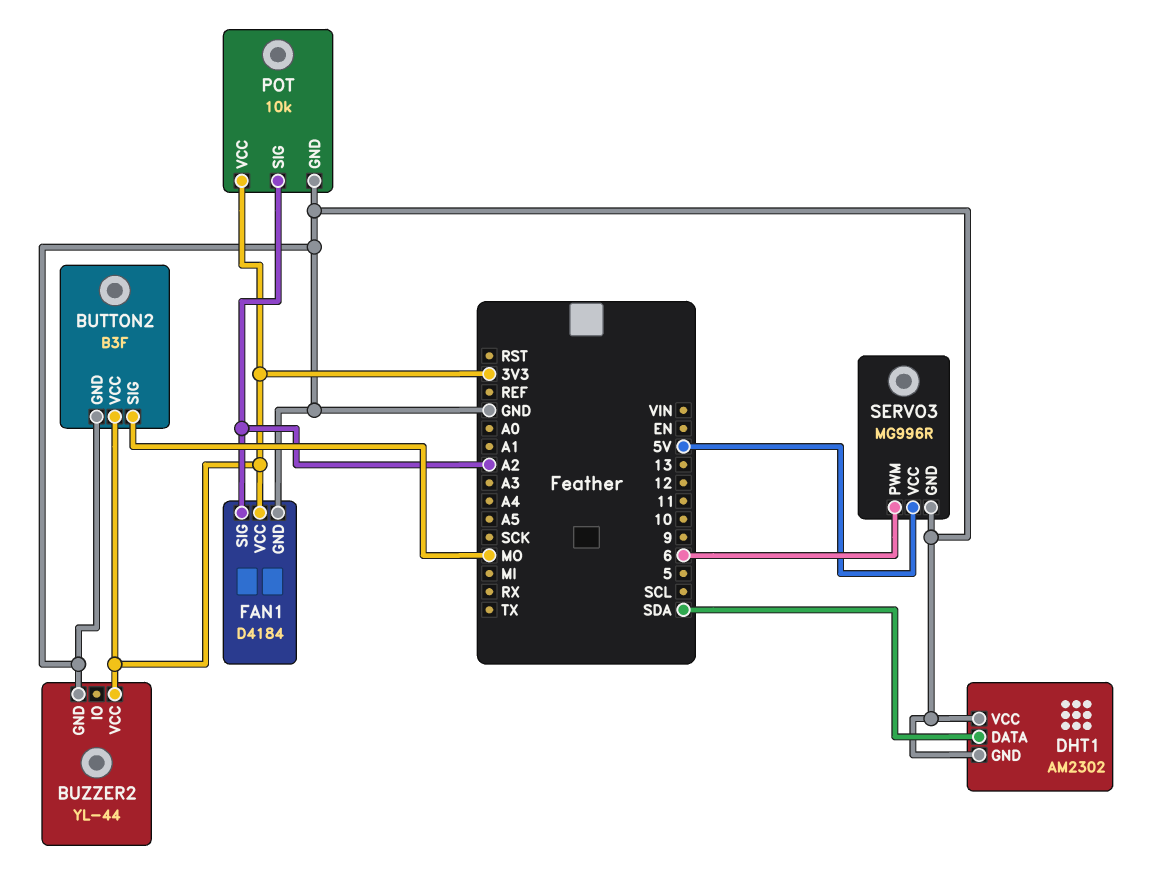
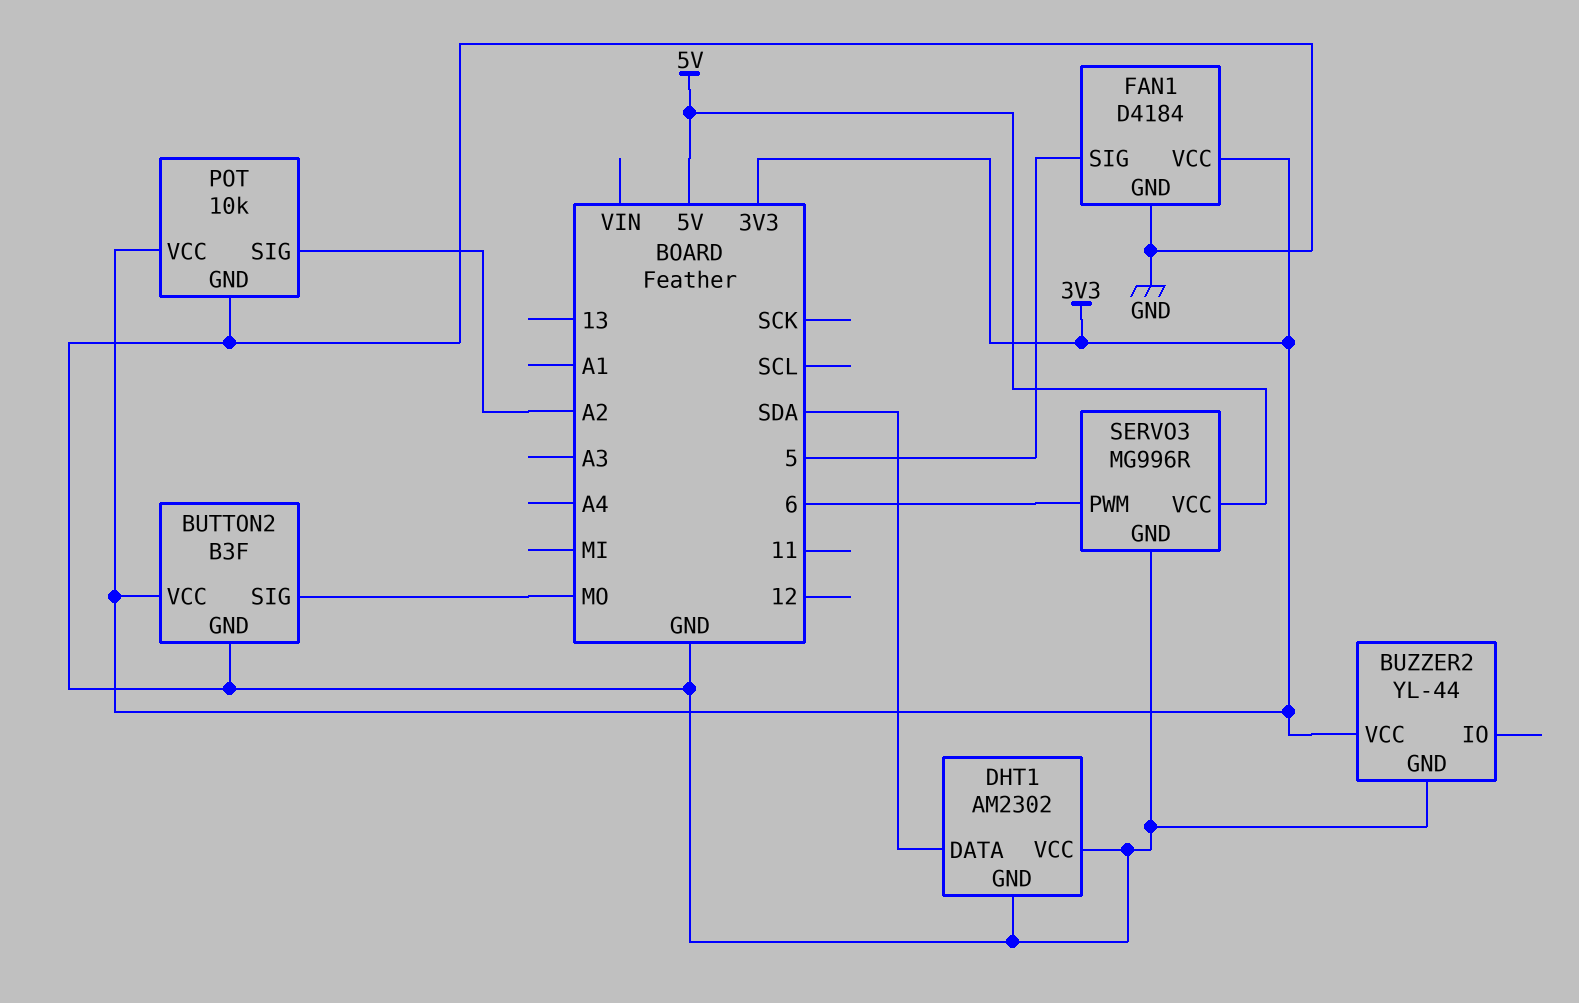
FAN1 pin SIG: A2 -> 5

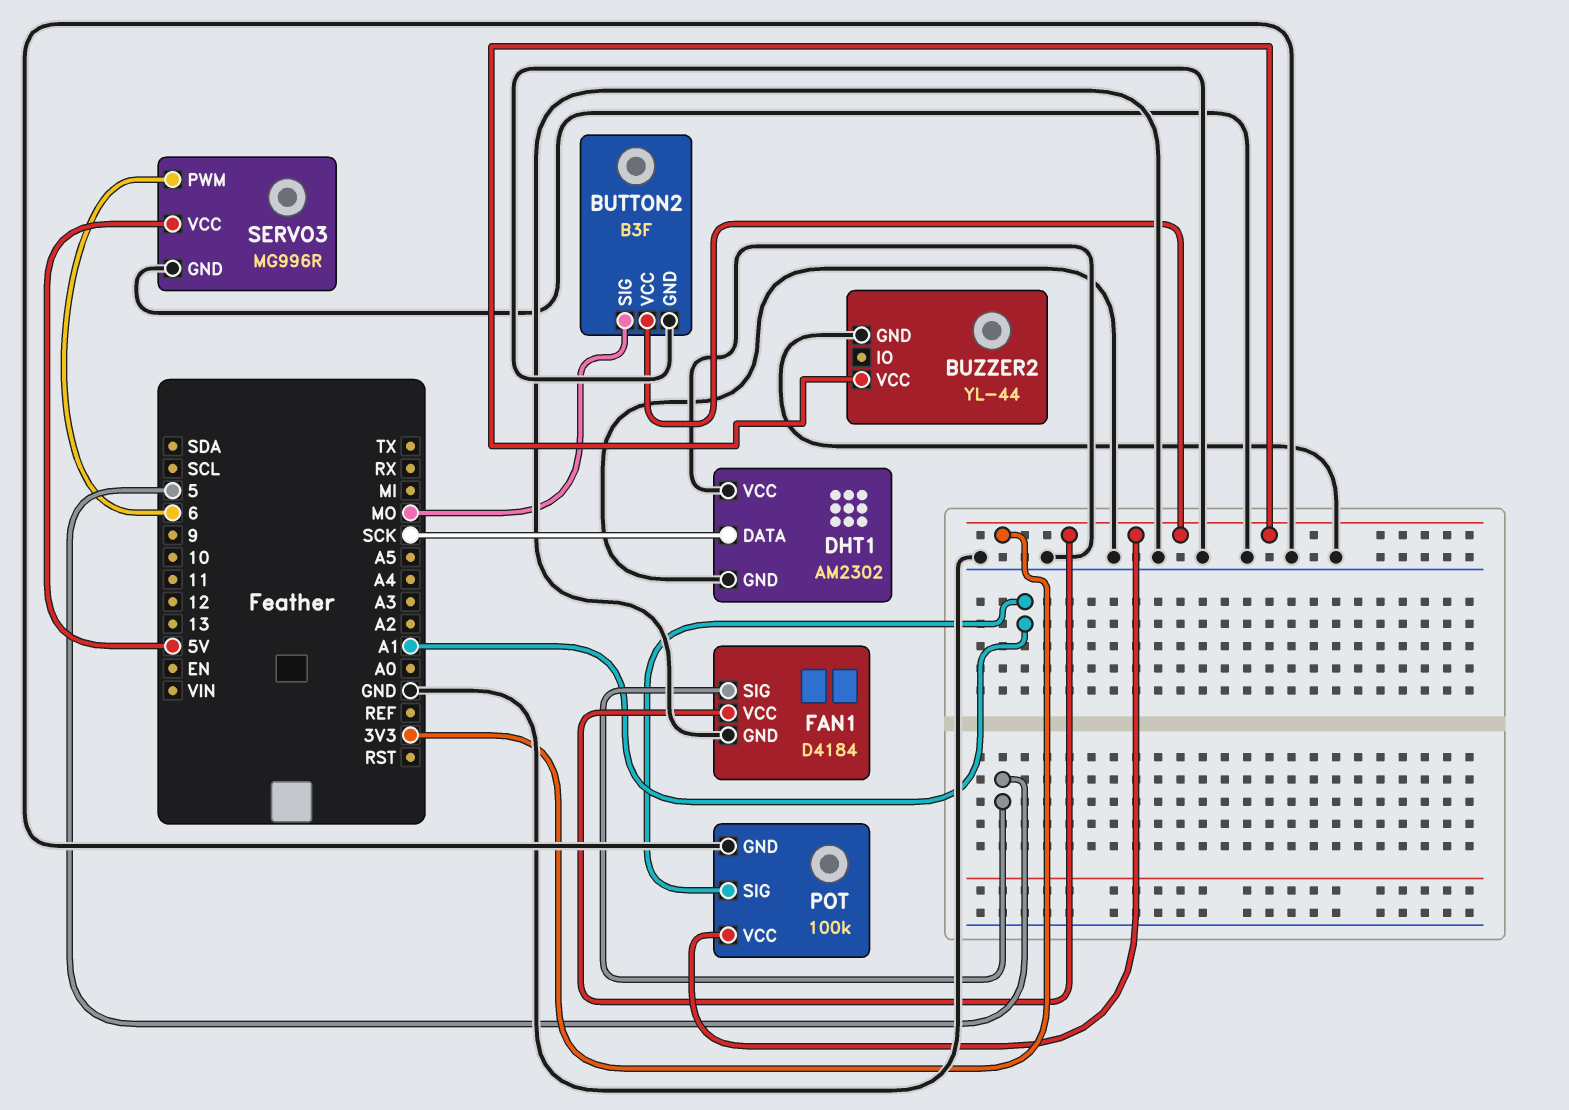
DHT1 pin DATA: SDA -> SCK
POT: 10k -> 100k
POT pin SIG: A2 -> A1

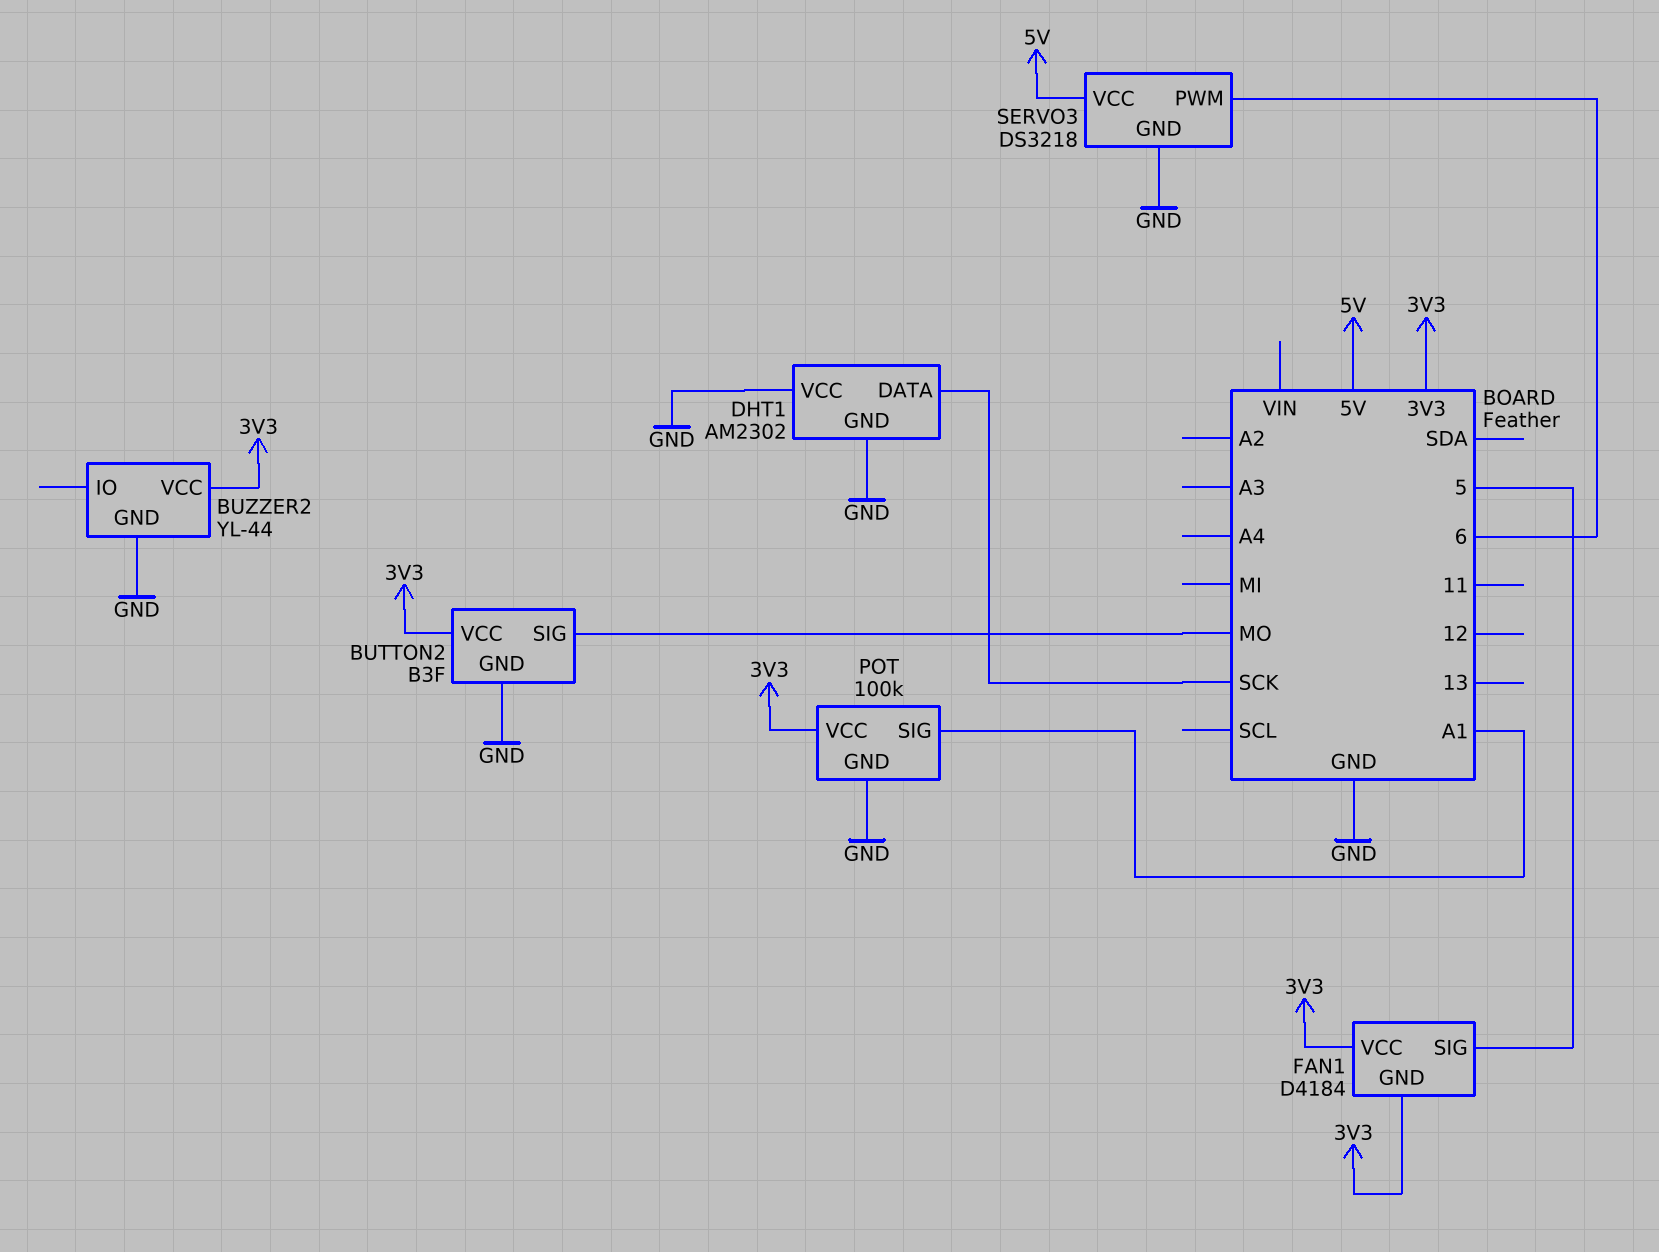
FAN1 pin GND: GND -> 3V3
SERVO3: MG996R -> DS3218

